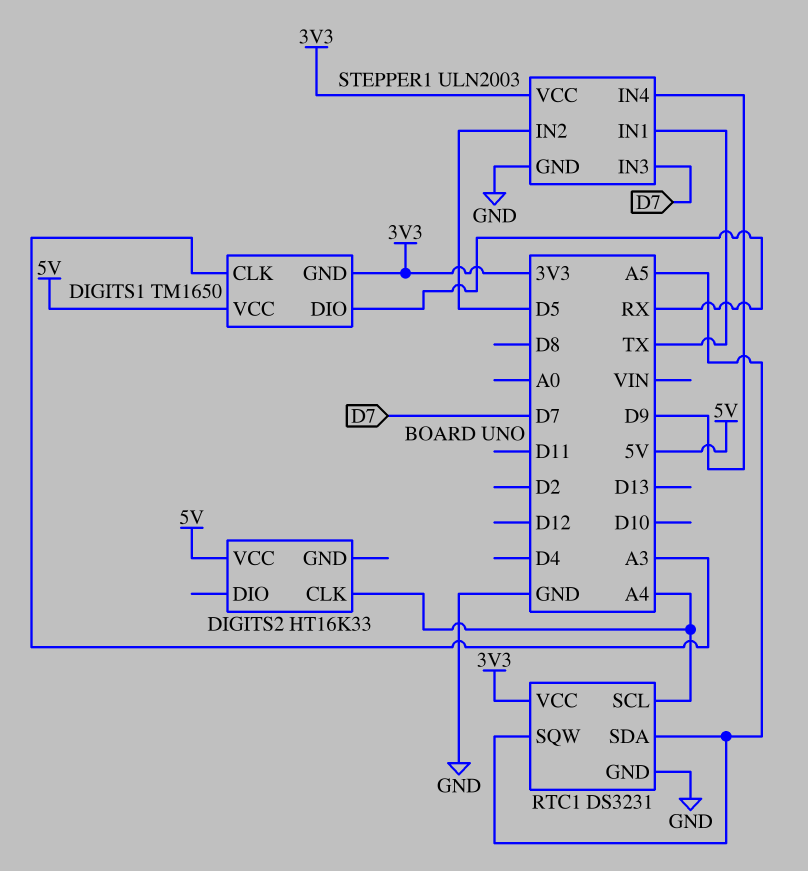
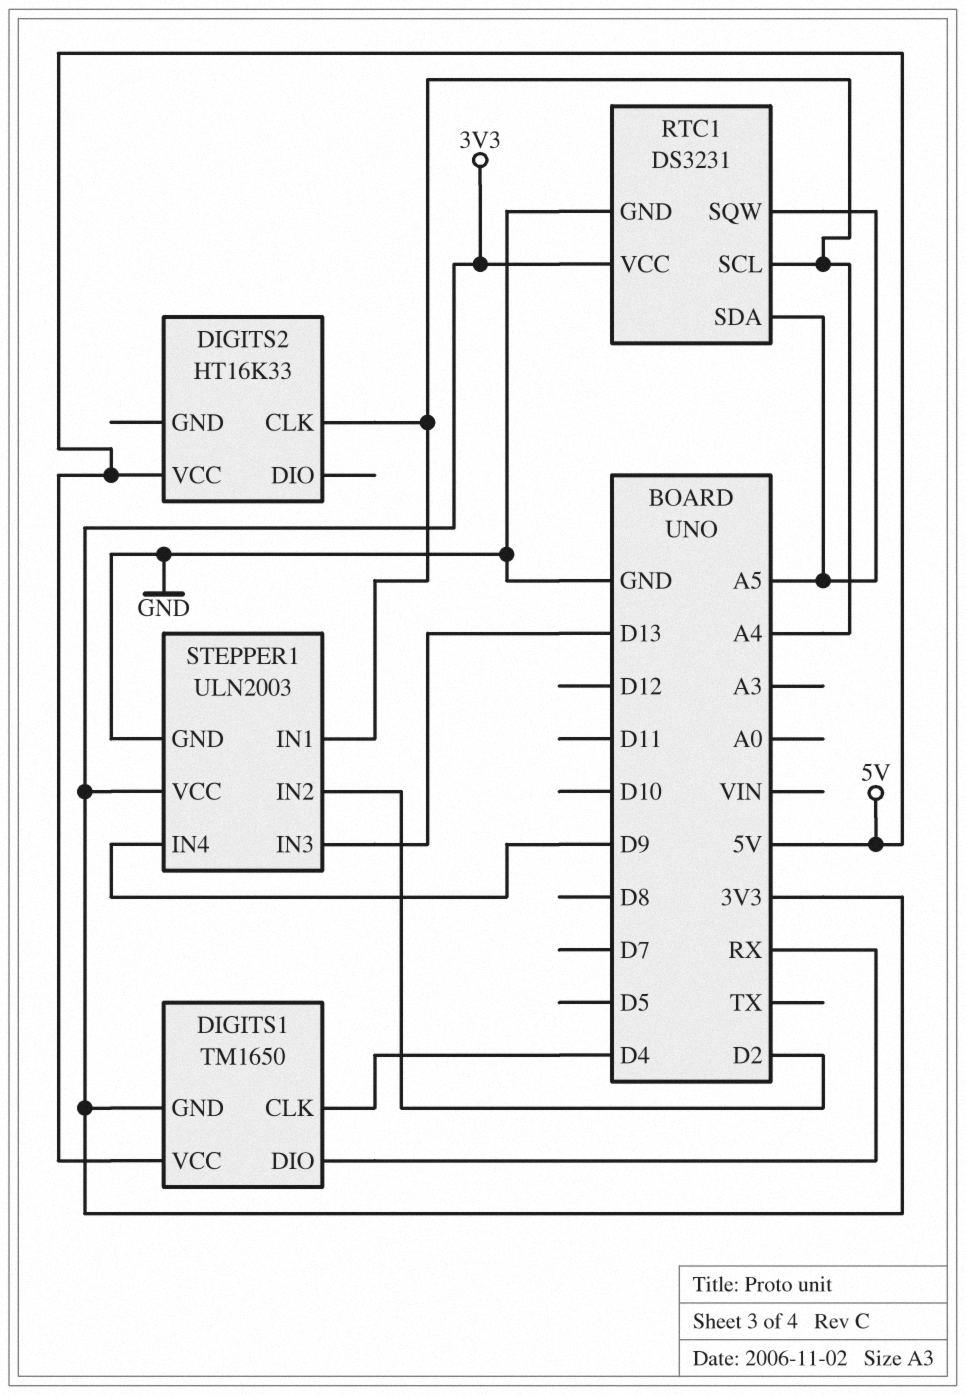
DIGITS1 pin CLK: A3 -> D4
STEPPER1 pin IN1: TX -> A4
STEPPER1 pin IN2: D5 -> D2
STEPPER1 pin IN3: D7 -> D13

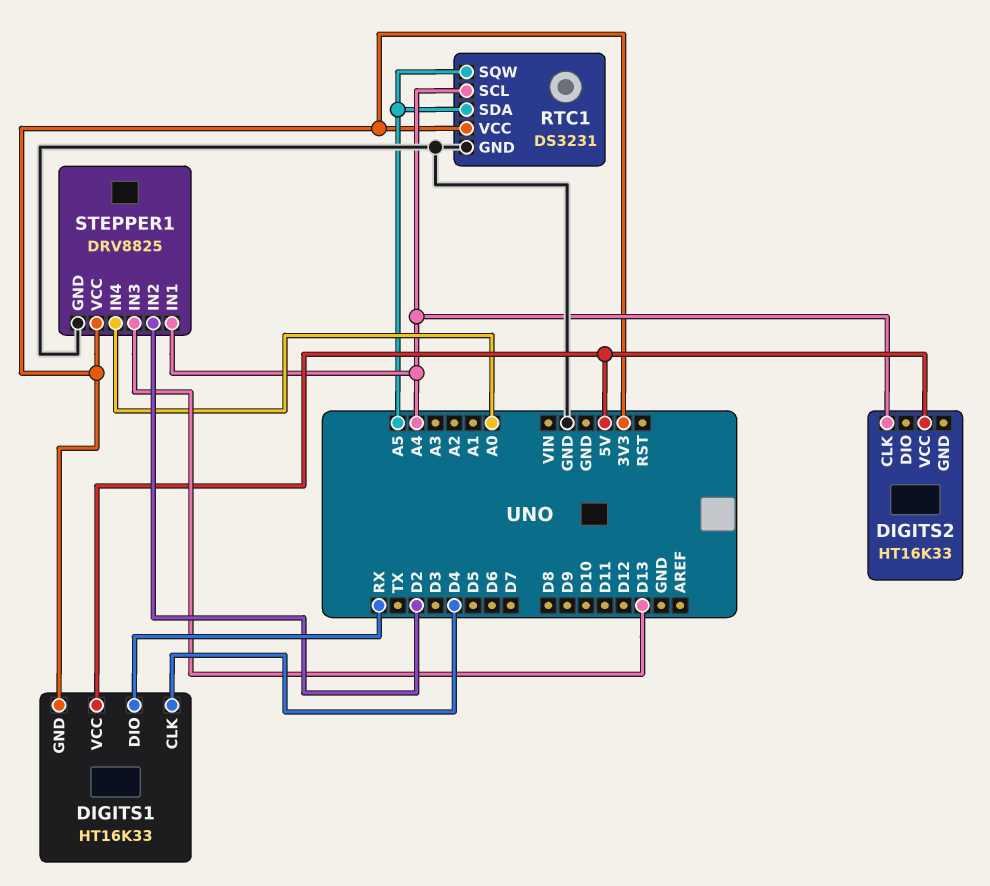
DIGITS1: TM1650 -> HT16K33
STEPPER1: ULN2003 -> DRV8825
STEPPER1 pin IN4: D9 -> A0

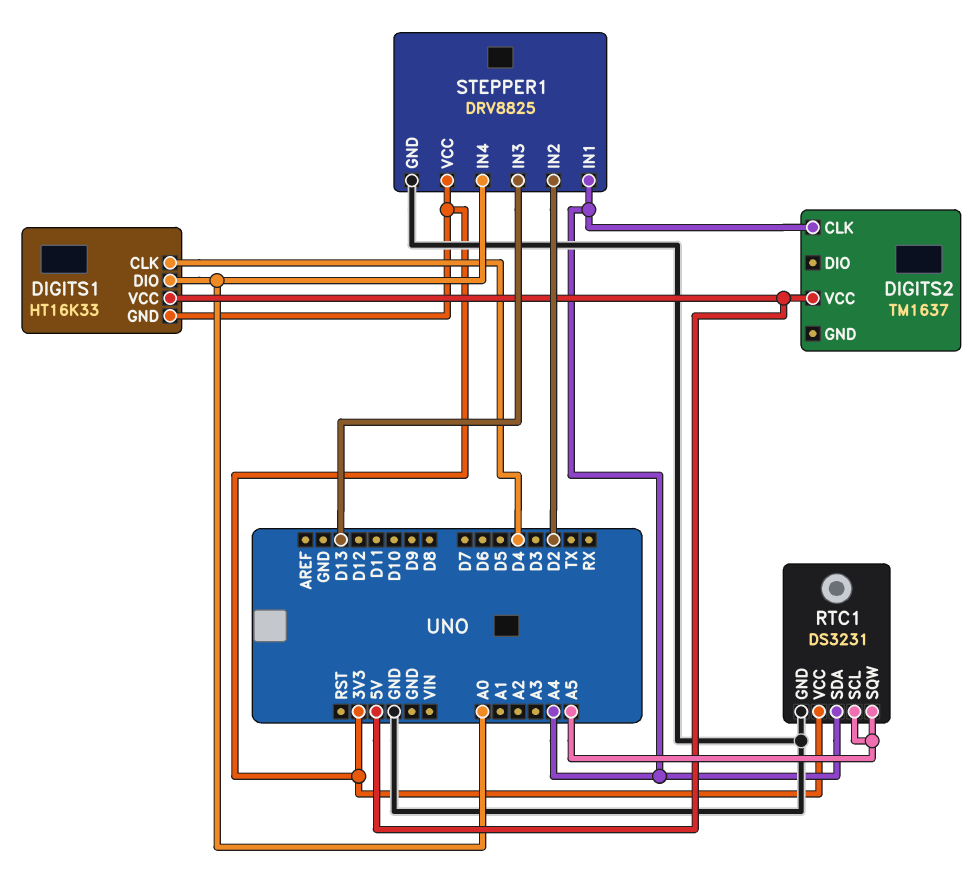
DIGITS1 pin DIO: RX -> A0
DIGITS2: HT16K33 -> TM1637
RTC1 pin SCL: A4 -> A5
RTC1 pin SDA: A5 -> A4

